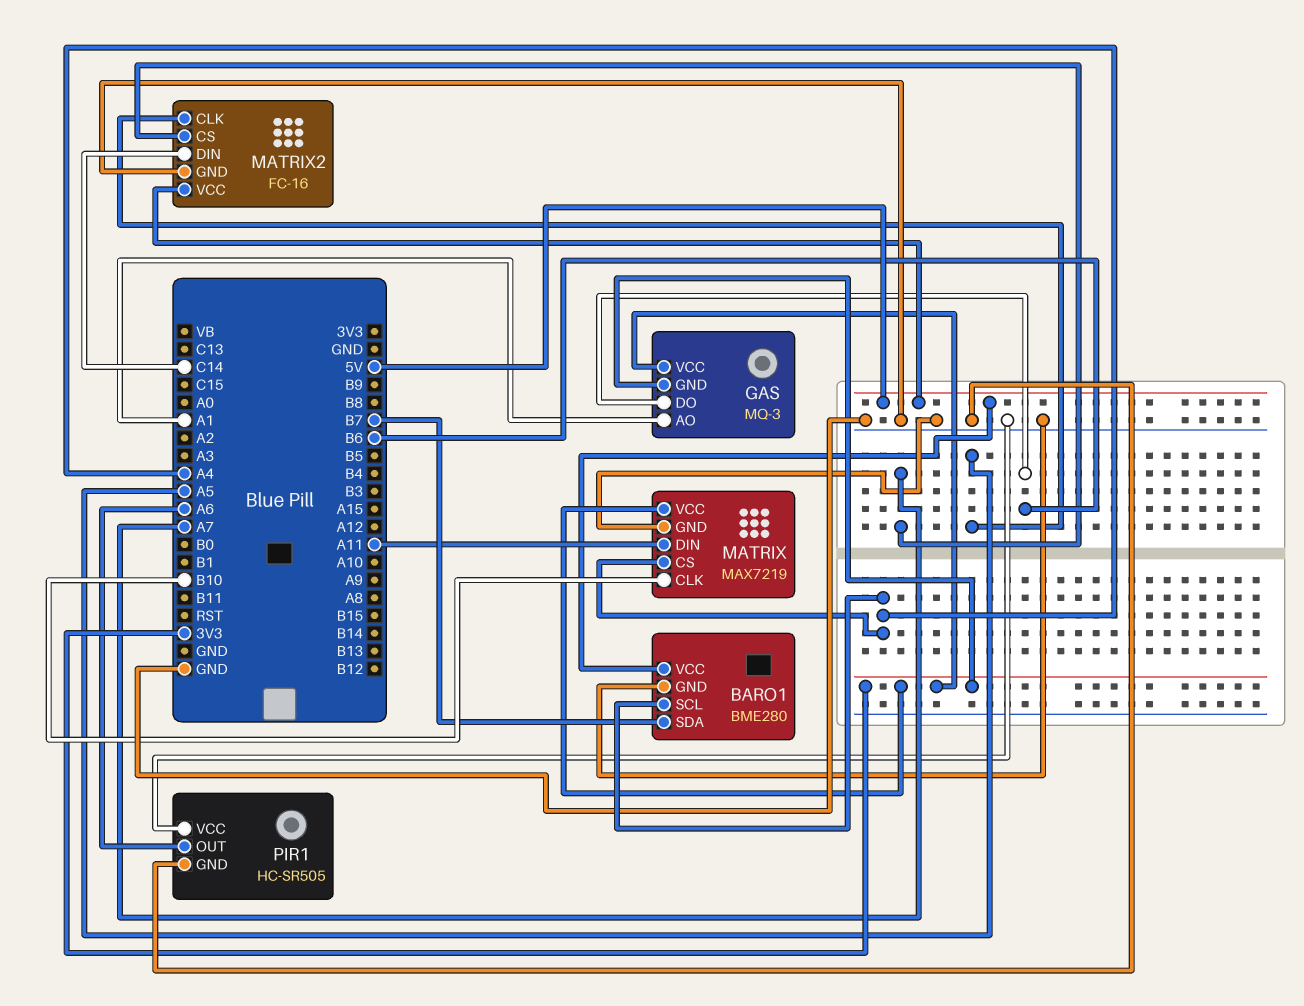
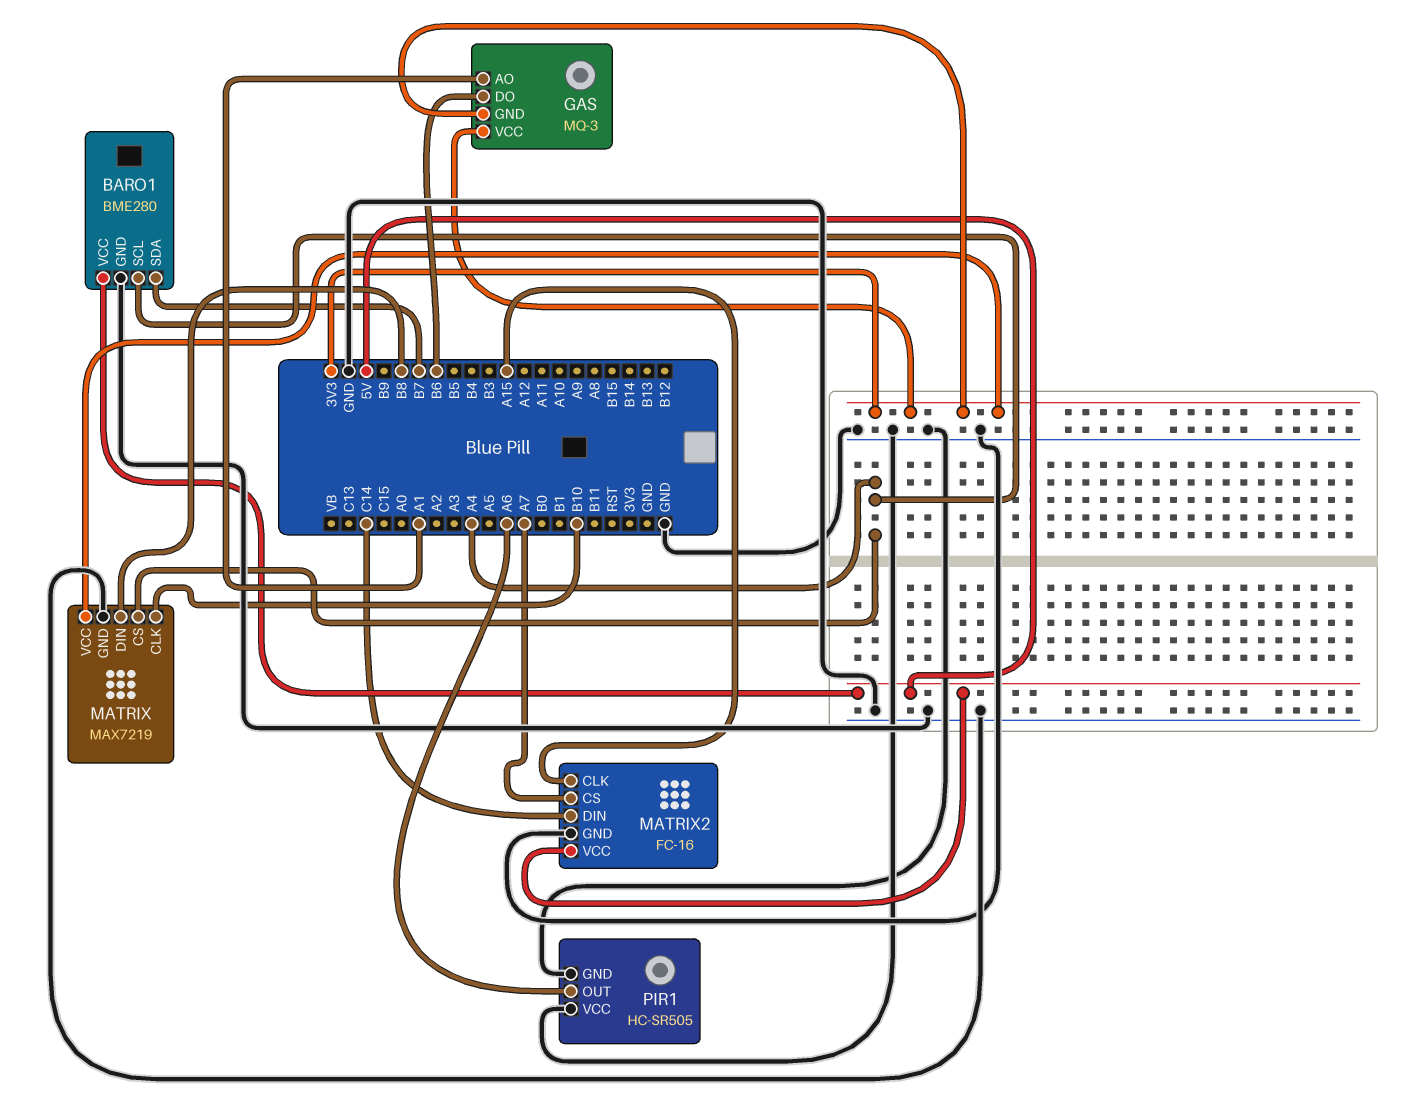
MATRIX pin DIN: A11 -> B8
MATRIX2 pin CLK: A5 -> A15

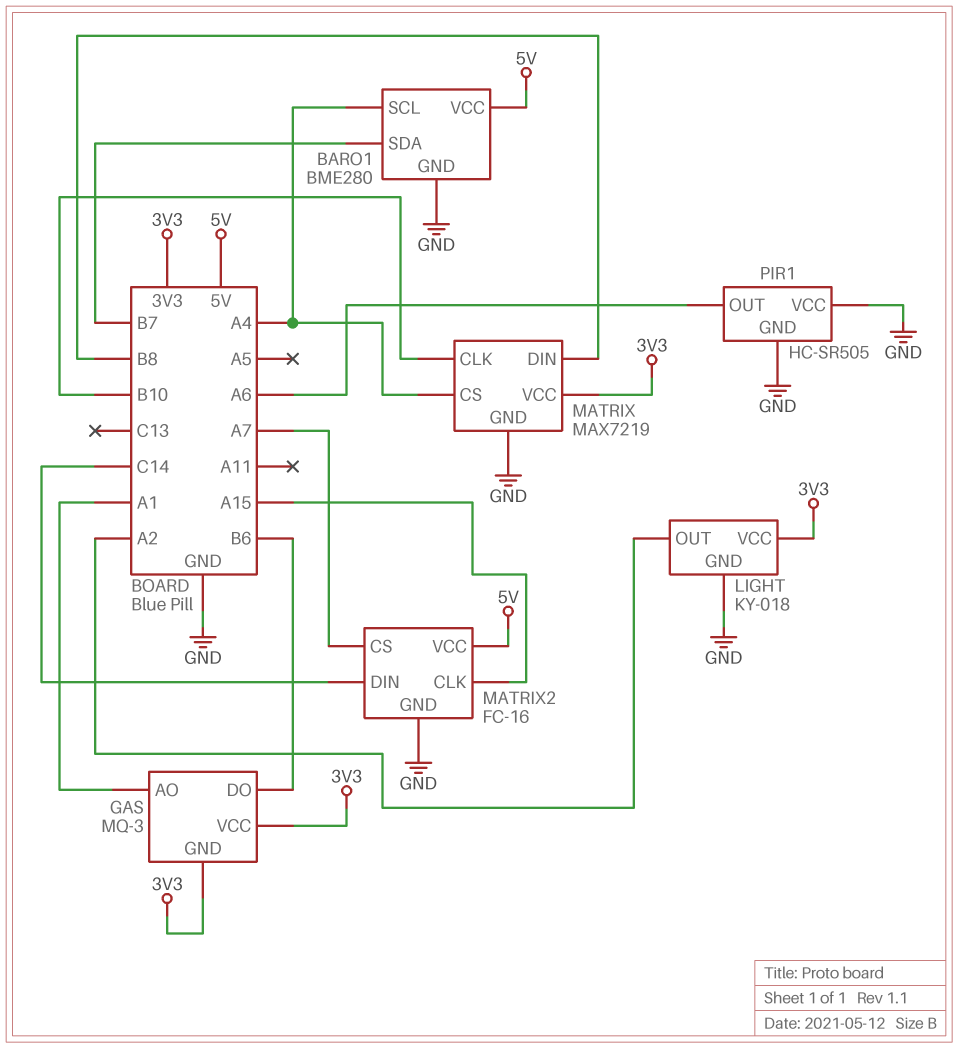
LIGHT: none -> KY-018
LIGHT pin GND: none -> GND
LIGHT pin OUT: none -> A2
LIGHT pin VCC: none -> 3V3

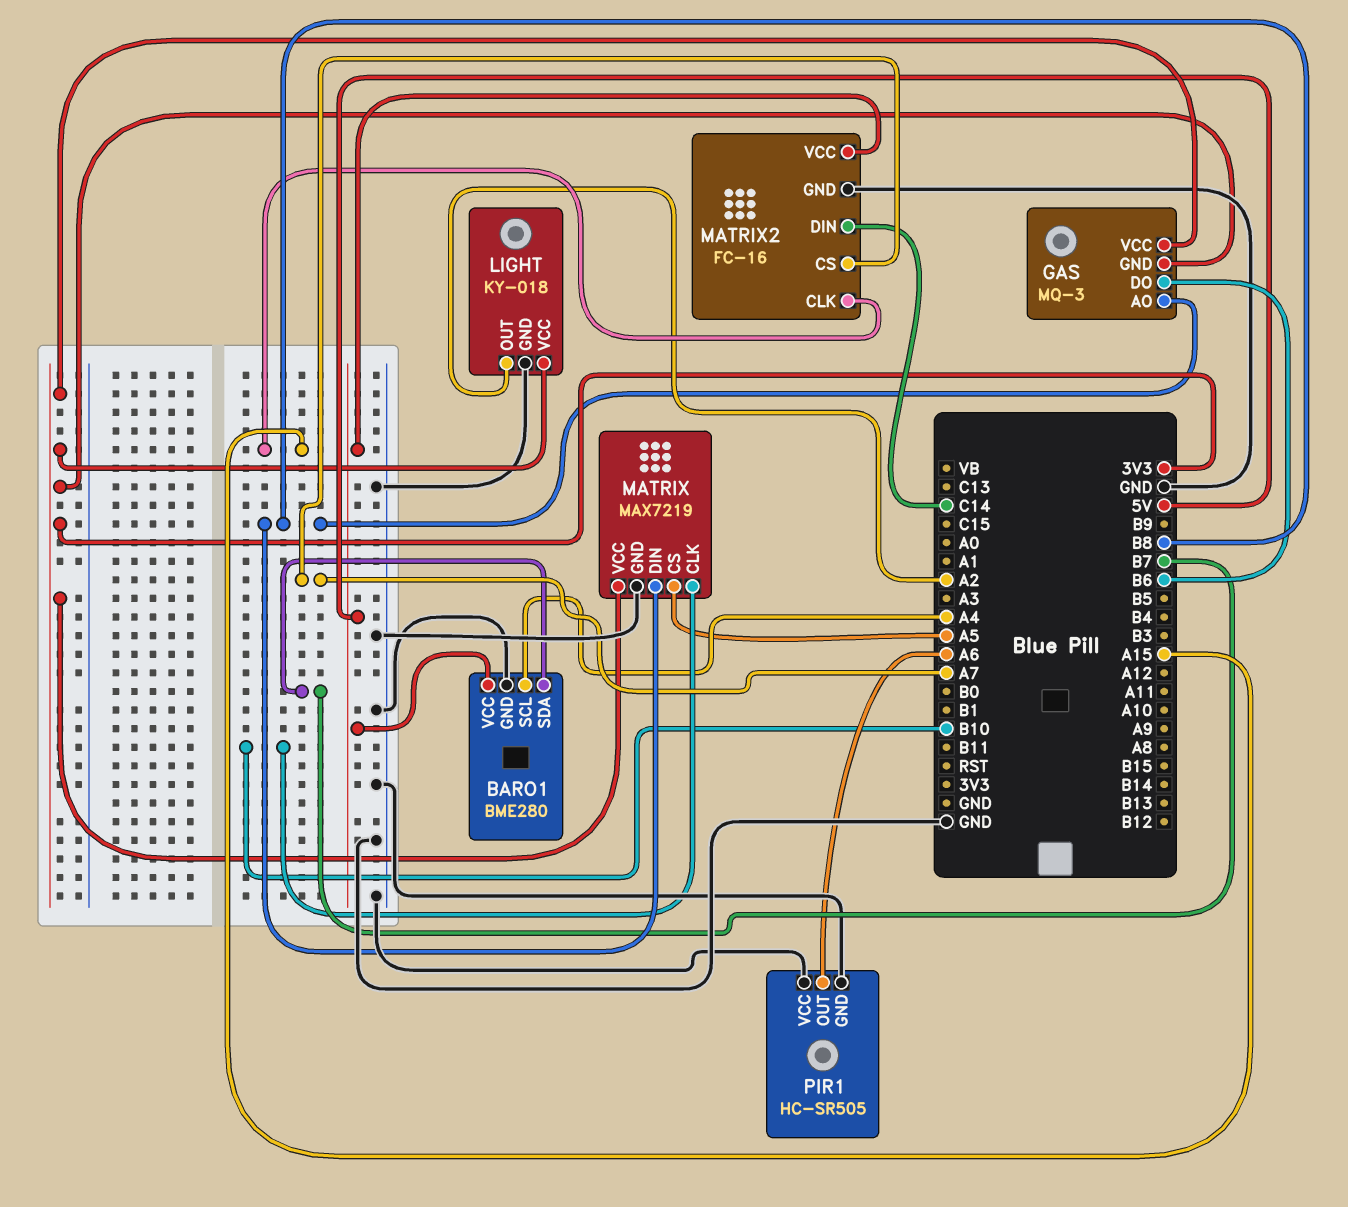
GAS pin AO: A1 -> B8
MATRIX pin CS: A4 -> A5

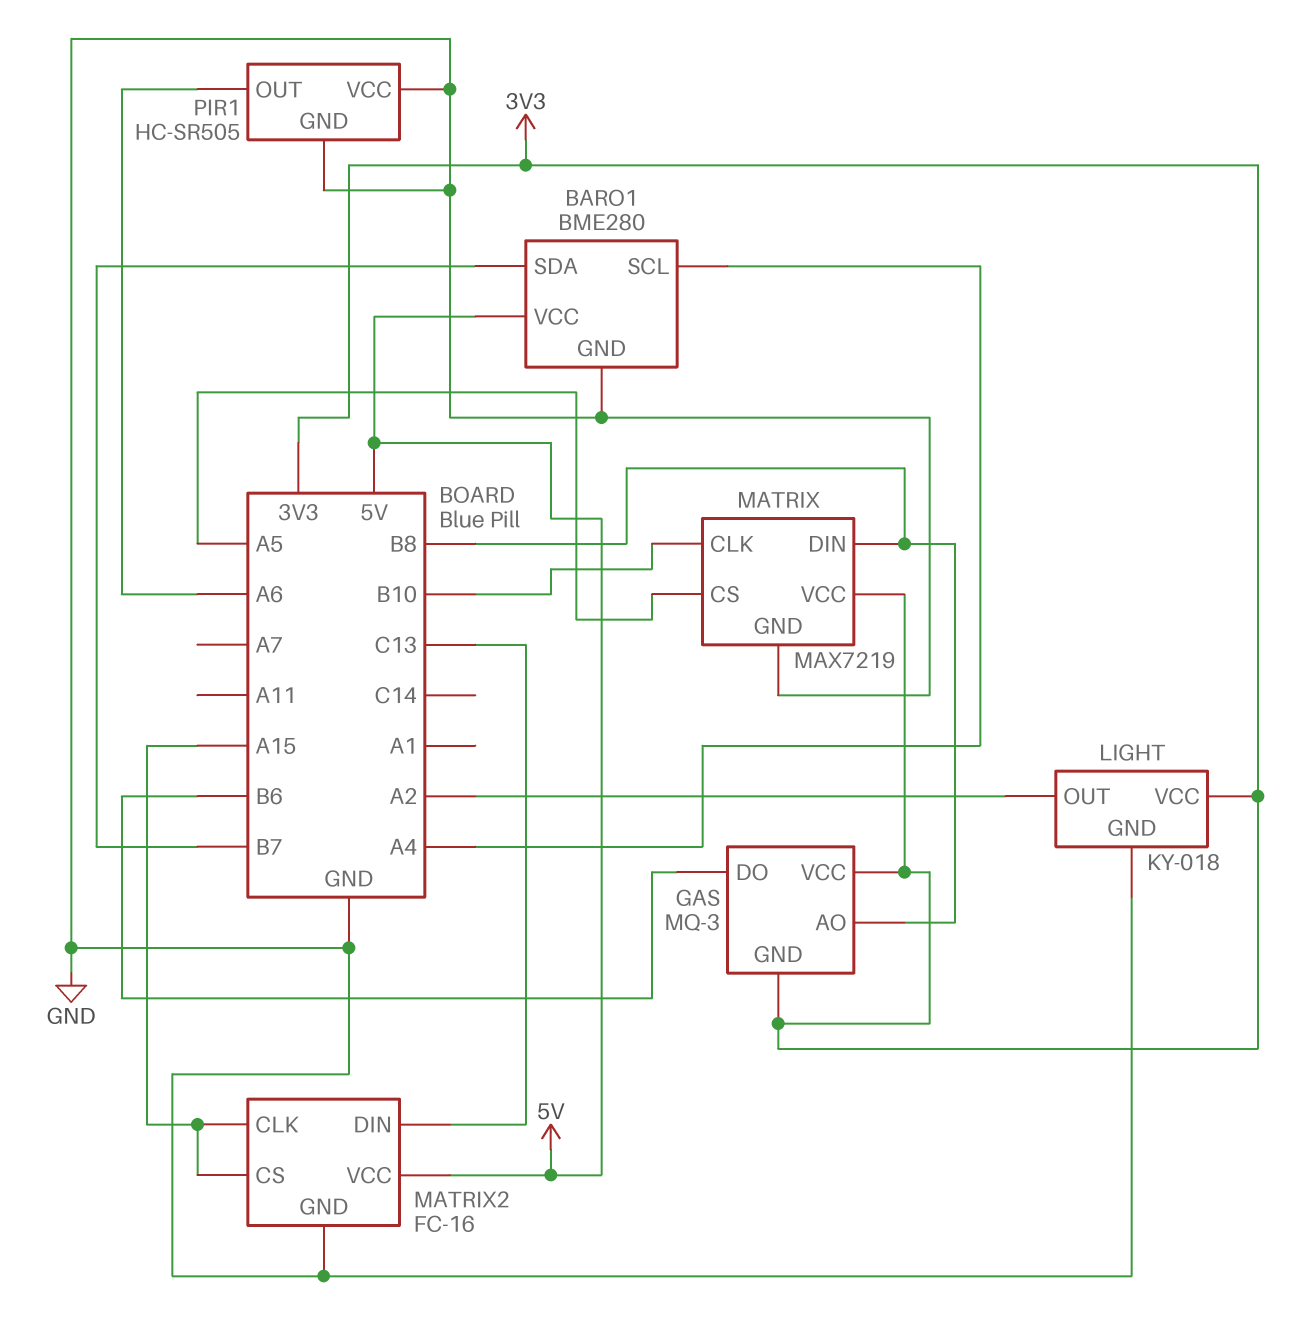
MATRIX2 pin CS: A7 -> A15
MATRIX2 pin DIN: C14 -> C13

